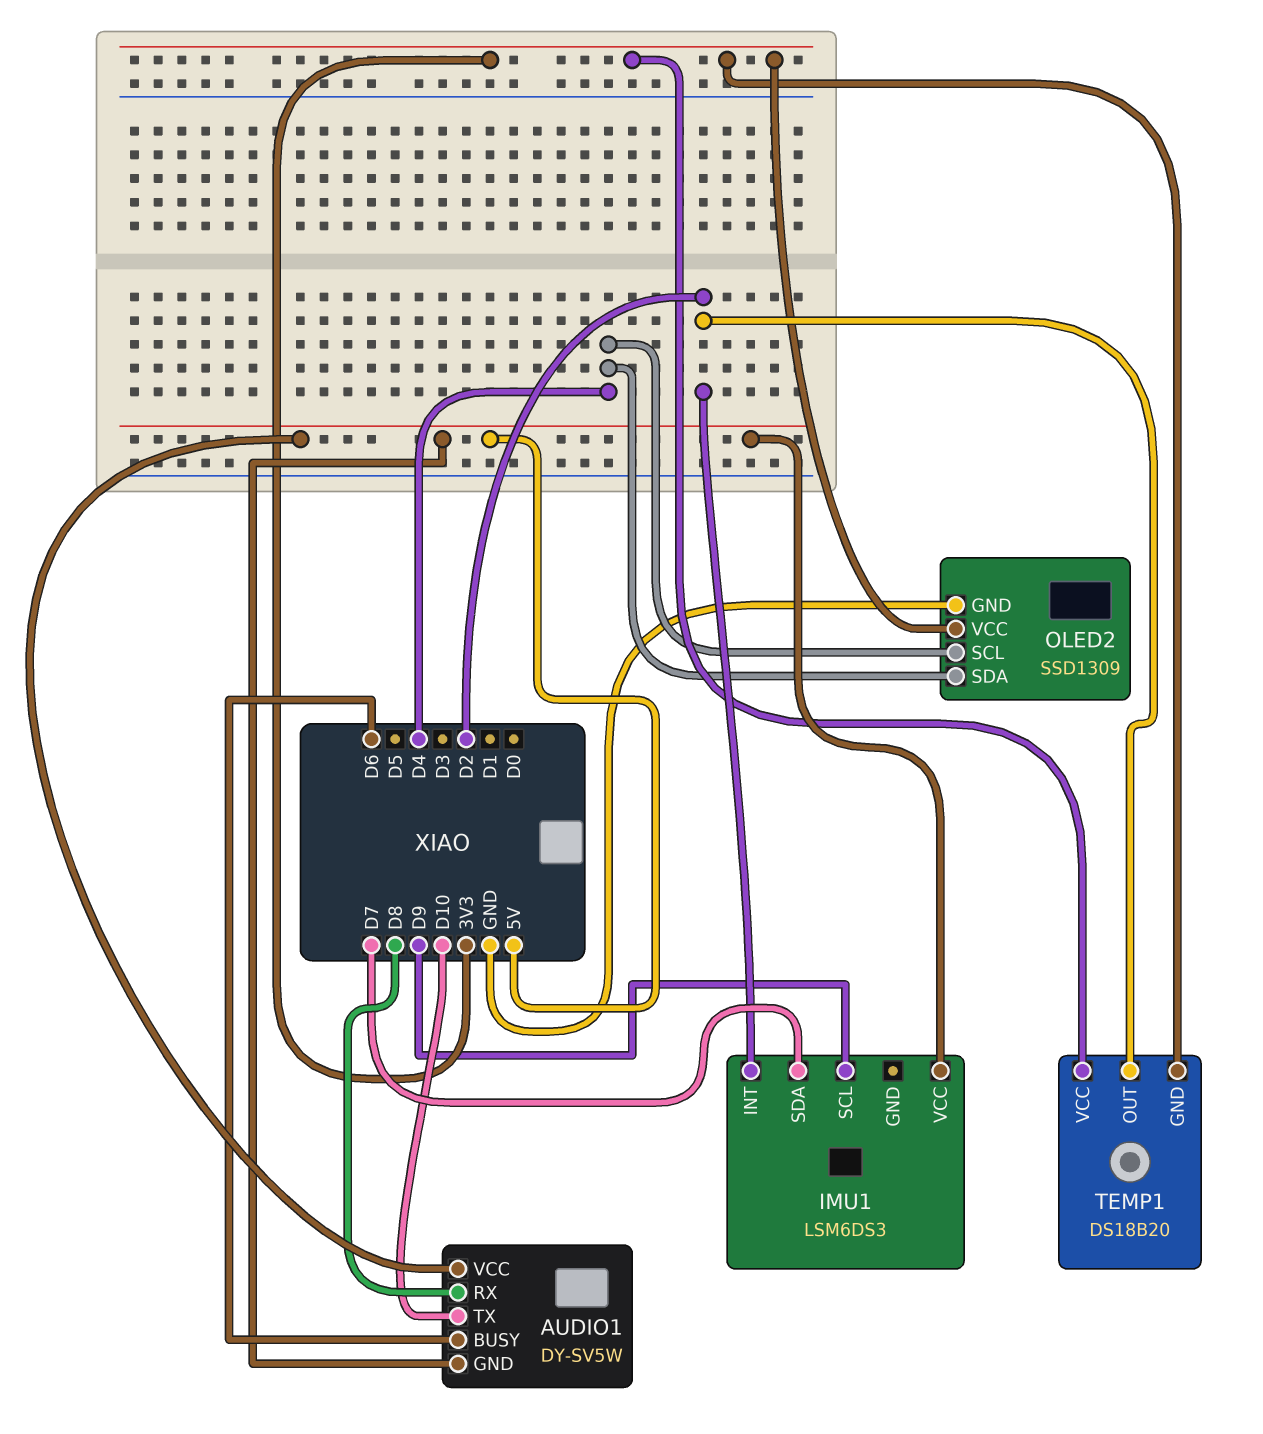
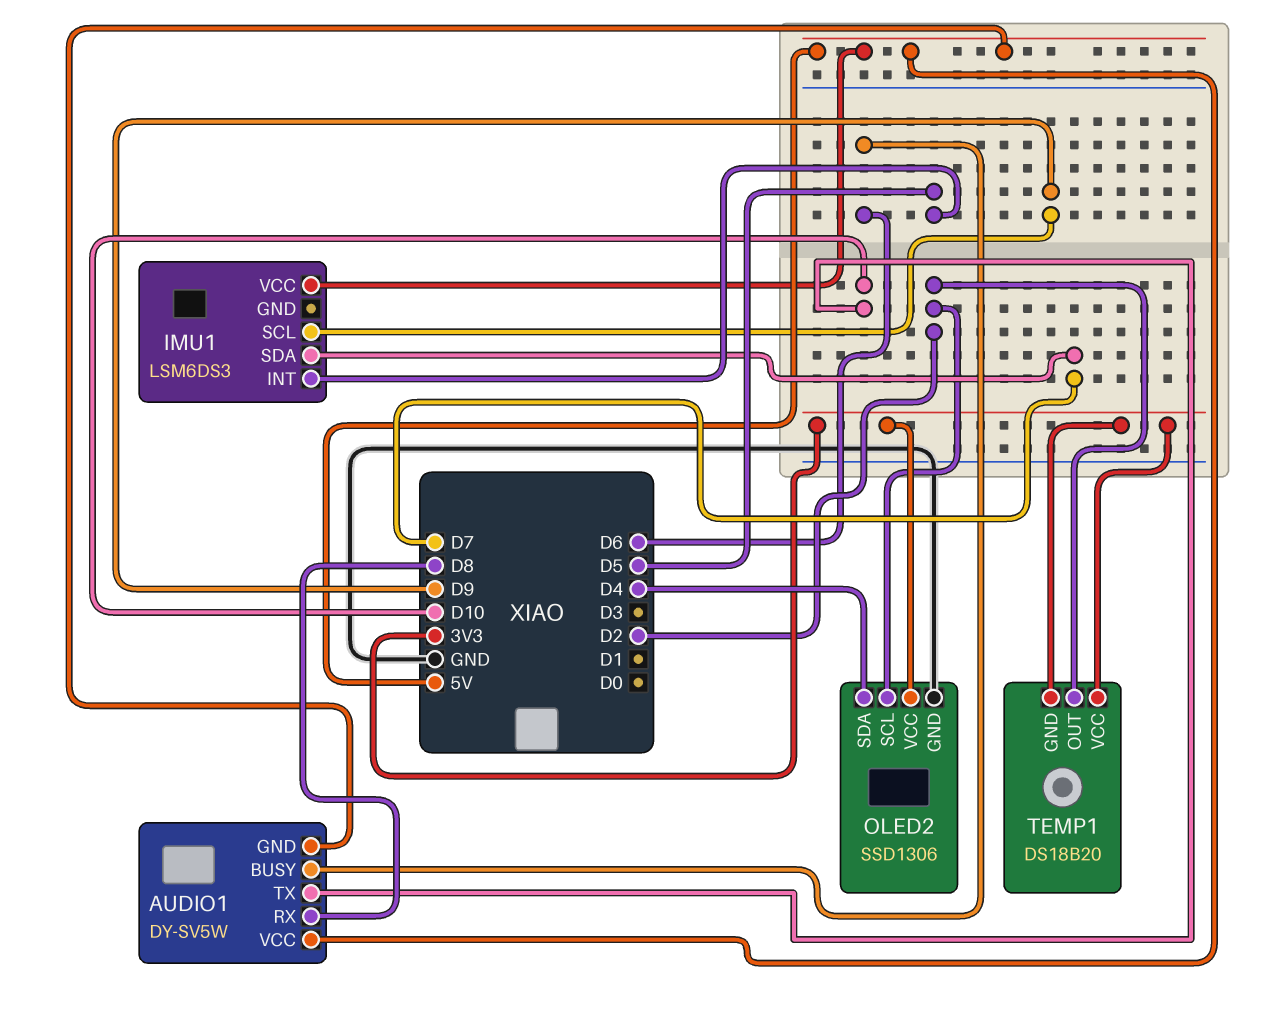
IMU1 pin INT: D2 -> D5
OLED2: SSD1309 -> SSD1306
OLED2 pin SCL: D4 -> D2

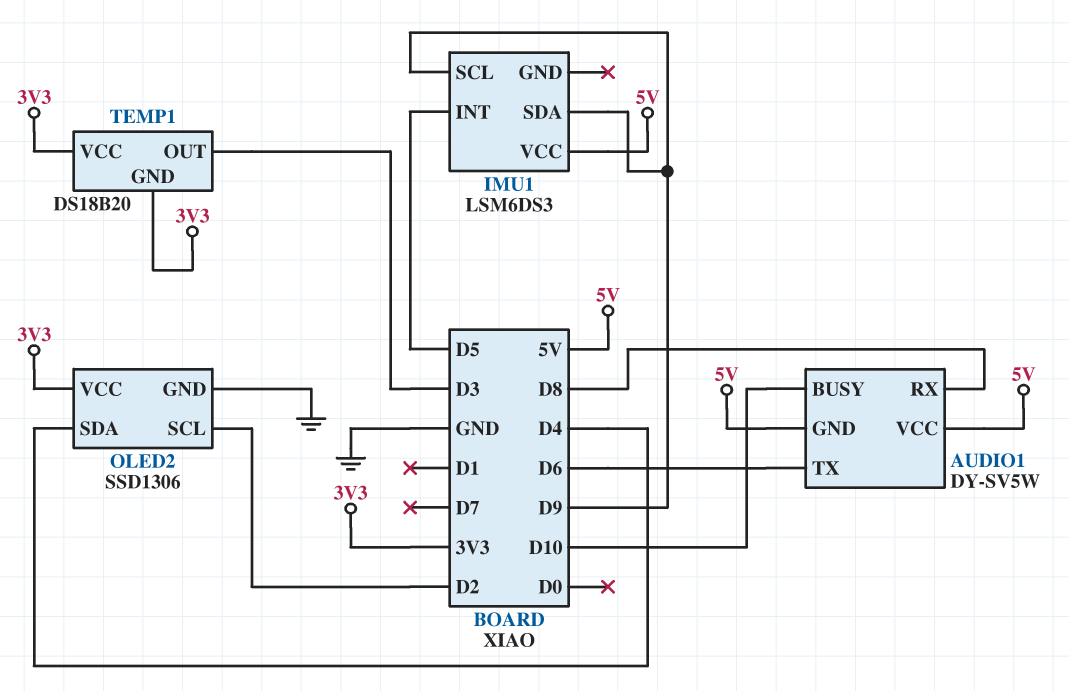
AUDIO1 pin BUSY: D6 -> D10
AUDIO1 pin TX: D10 -> D6
IMU1 pin SDA: D7 -> D9
TEMP1 pin OUT: D2 -> D3

